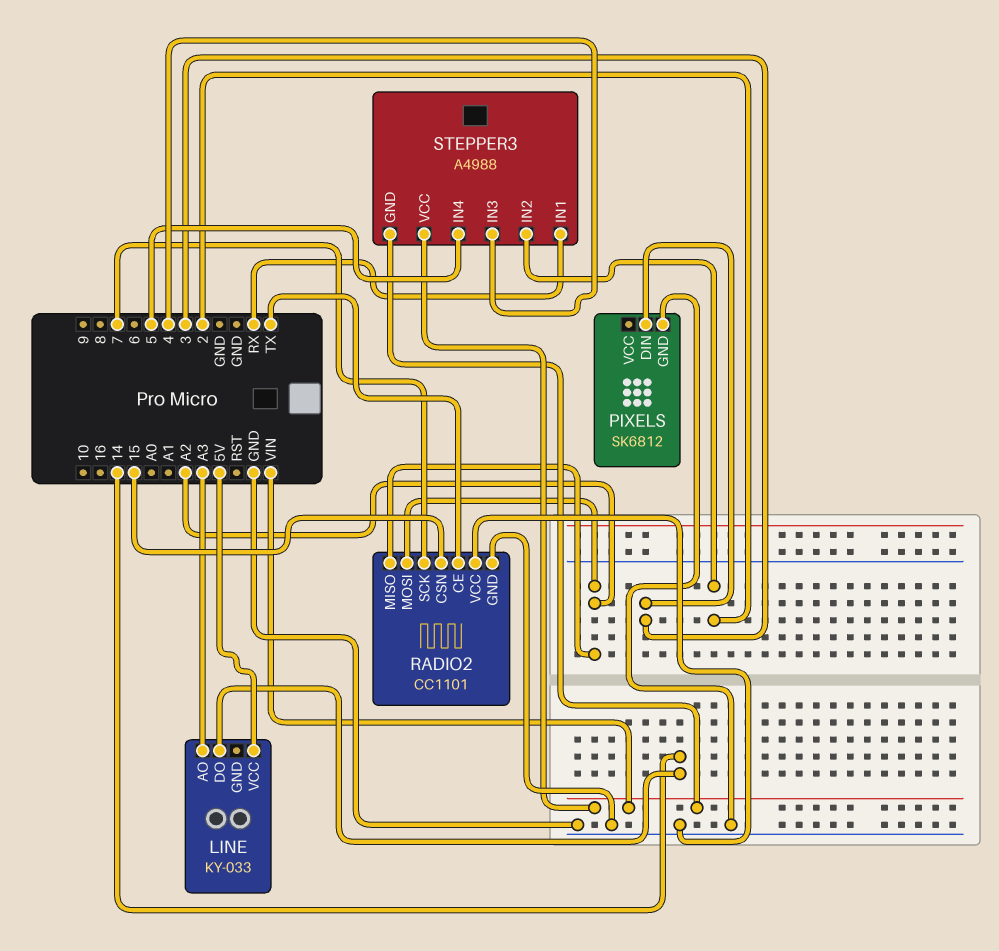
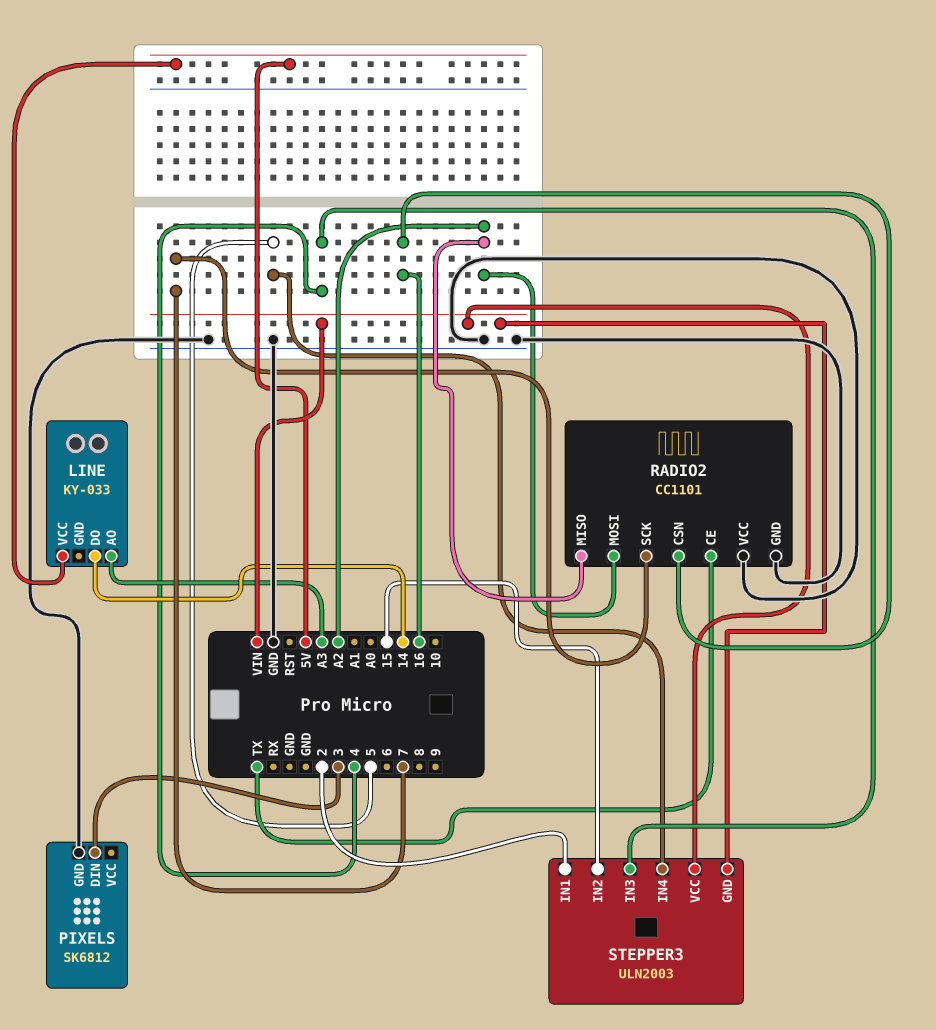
RADIO2 pin CSN: 15 -> 16
STEPPER3: A4988 -> ULN2003
STEPPER3 pin IN1: RX -> 2
STEPPER3 pin IN2: 2 -> 15

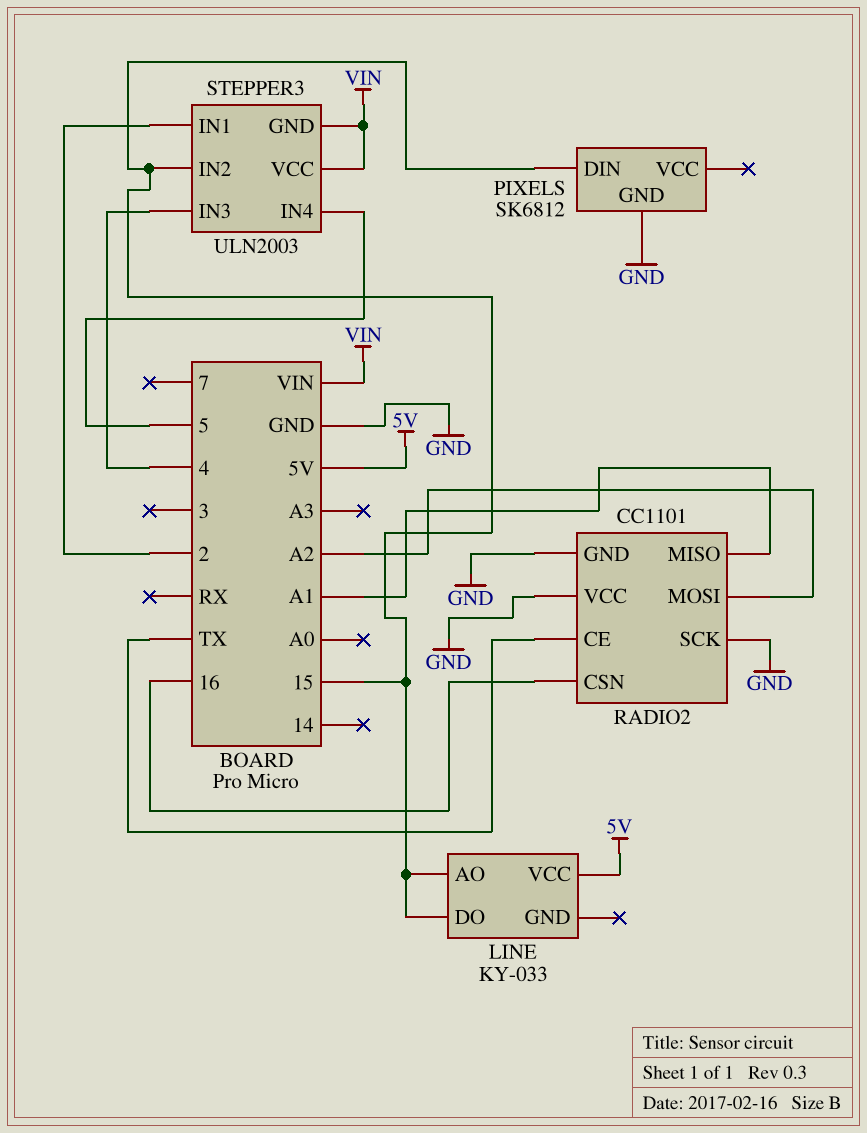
LINE pin AO: A3 -> 15
LINE pin DO: 14 -> 15
PIXELS pin DIN: 3 -> 15
RADIO2 pin MISO: A2 -> A1
RADIO2 pin SCK: 7 -> GND

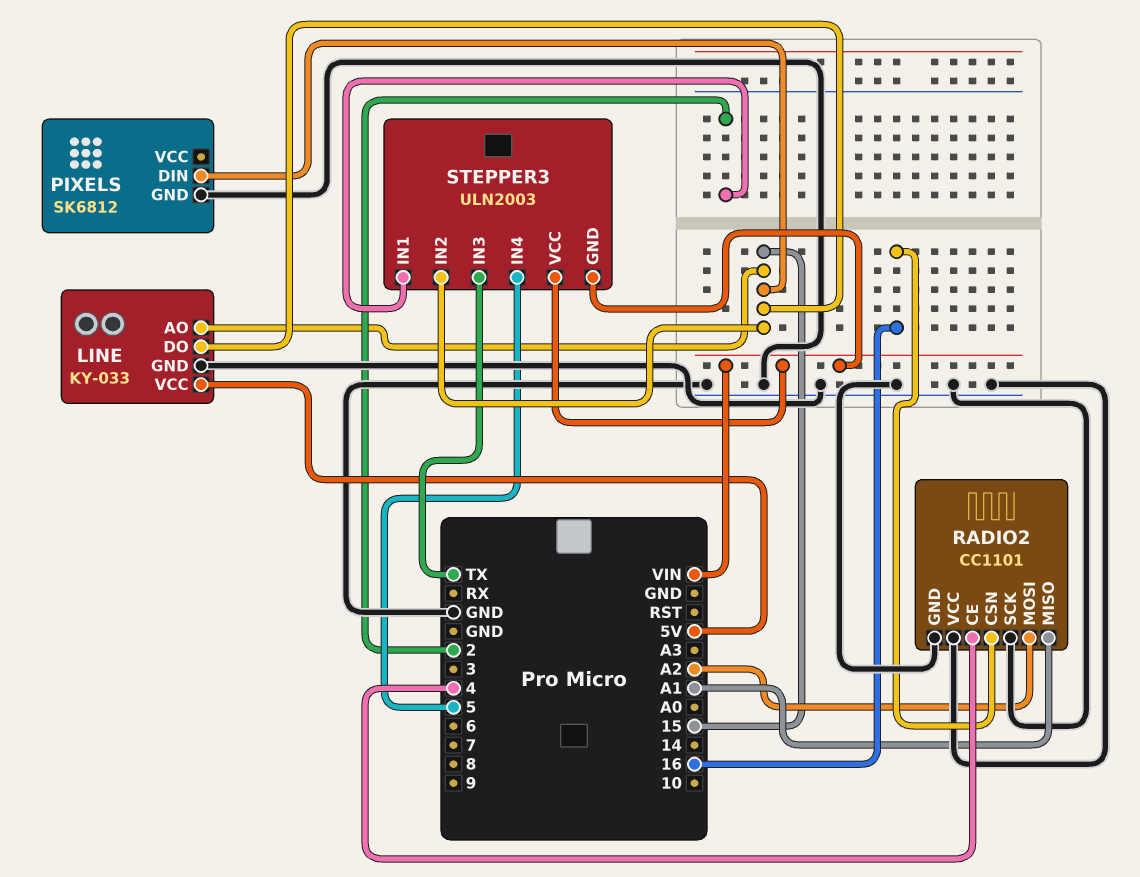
LINE pin GND: none -> GND
RADIO2 pin CE: TX -> 4
STEPPER3 pin IN3: 4 -> TX

